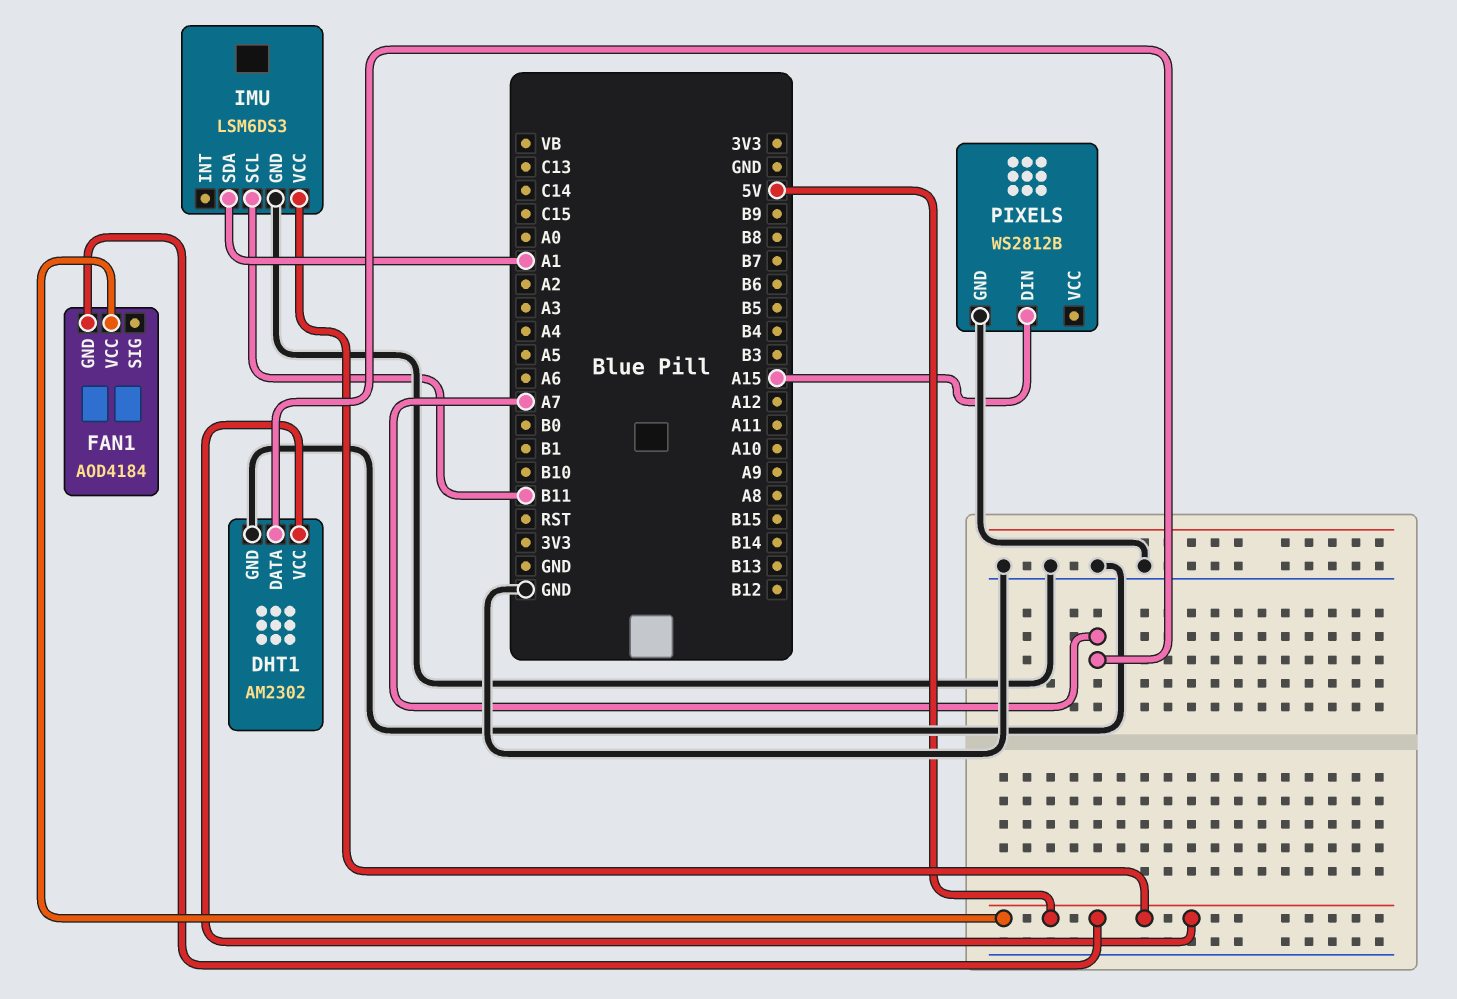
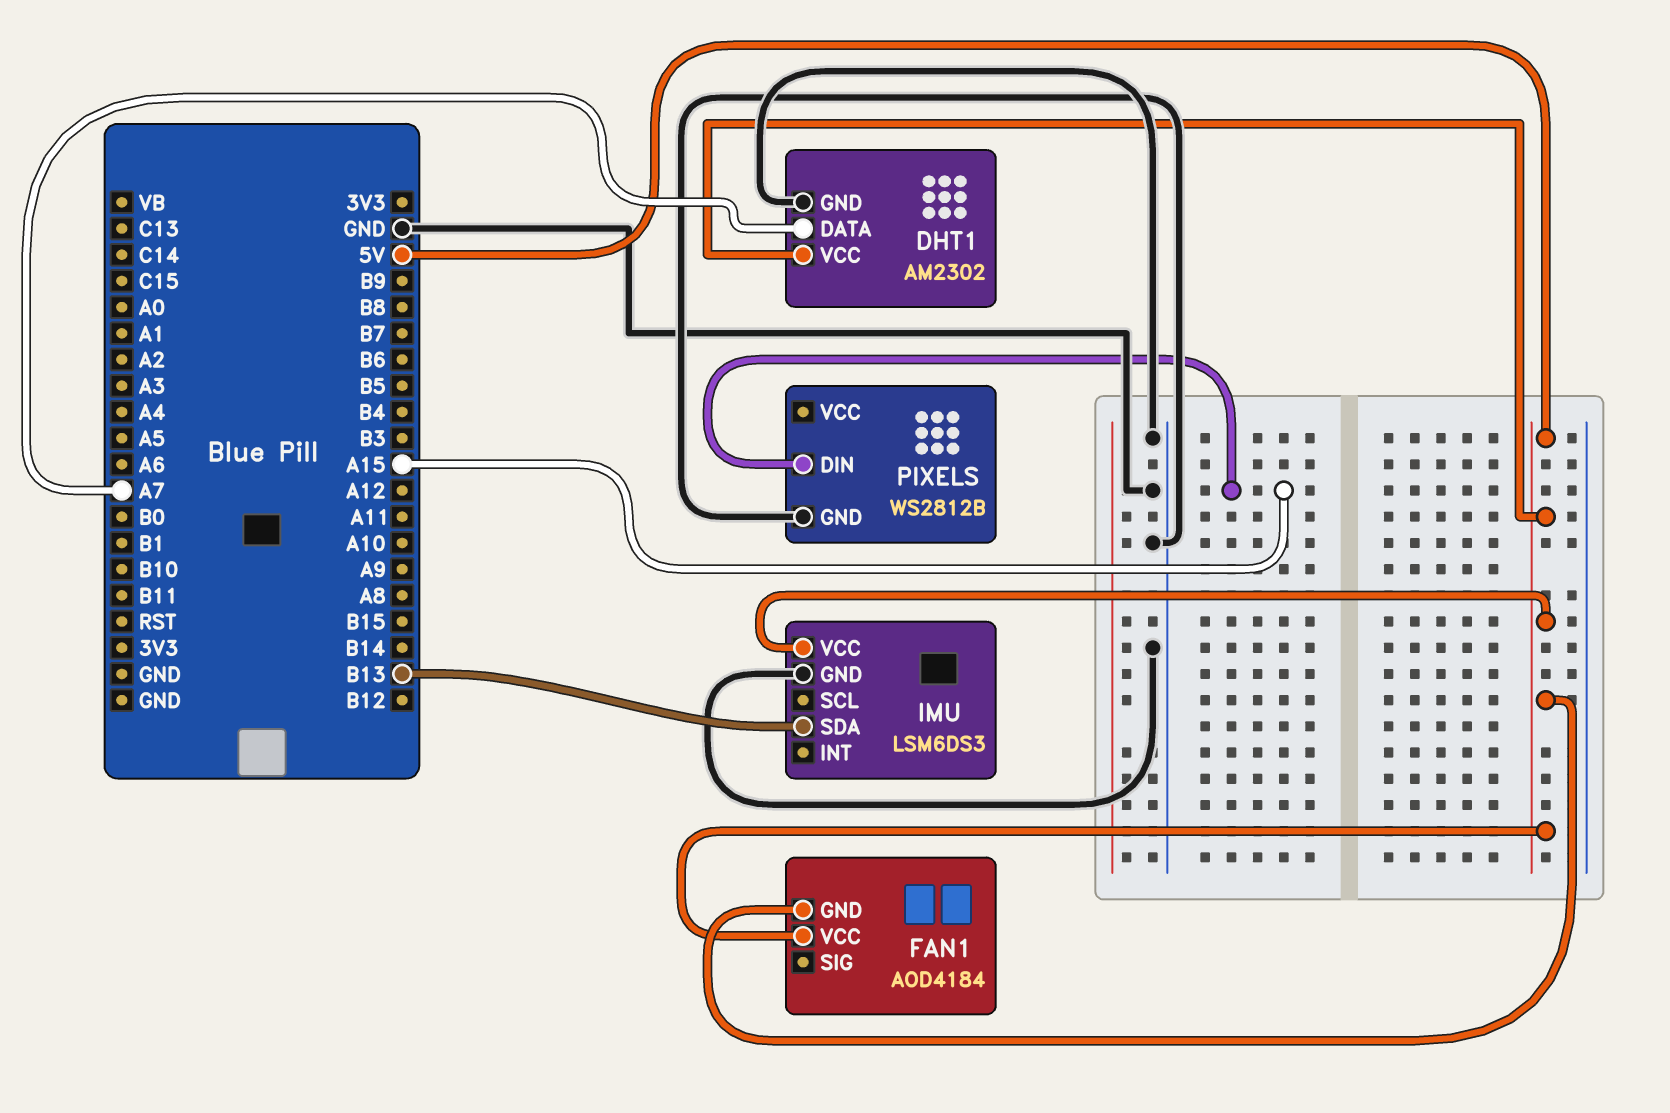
IMU pin SCL: B11 -> none
IMU pin SDA: A1 -> B13

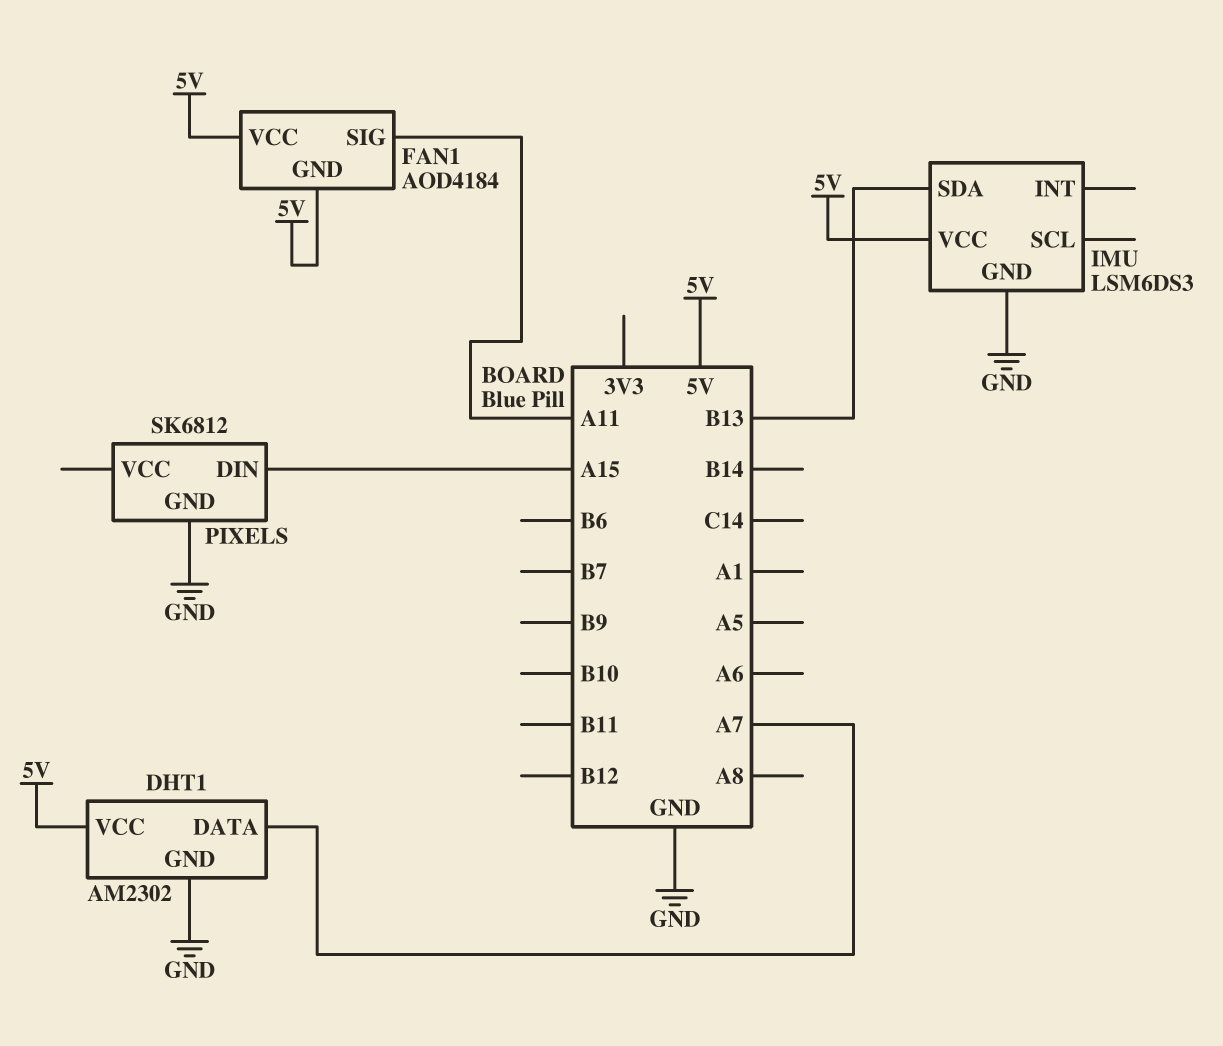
FAN1 pin SIG: none -> A11
PIXELS: WS2812B -> SK6812

